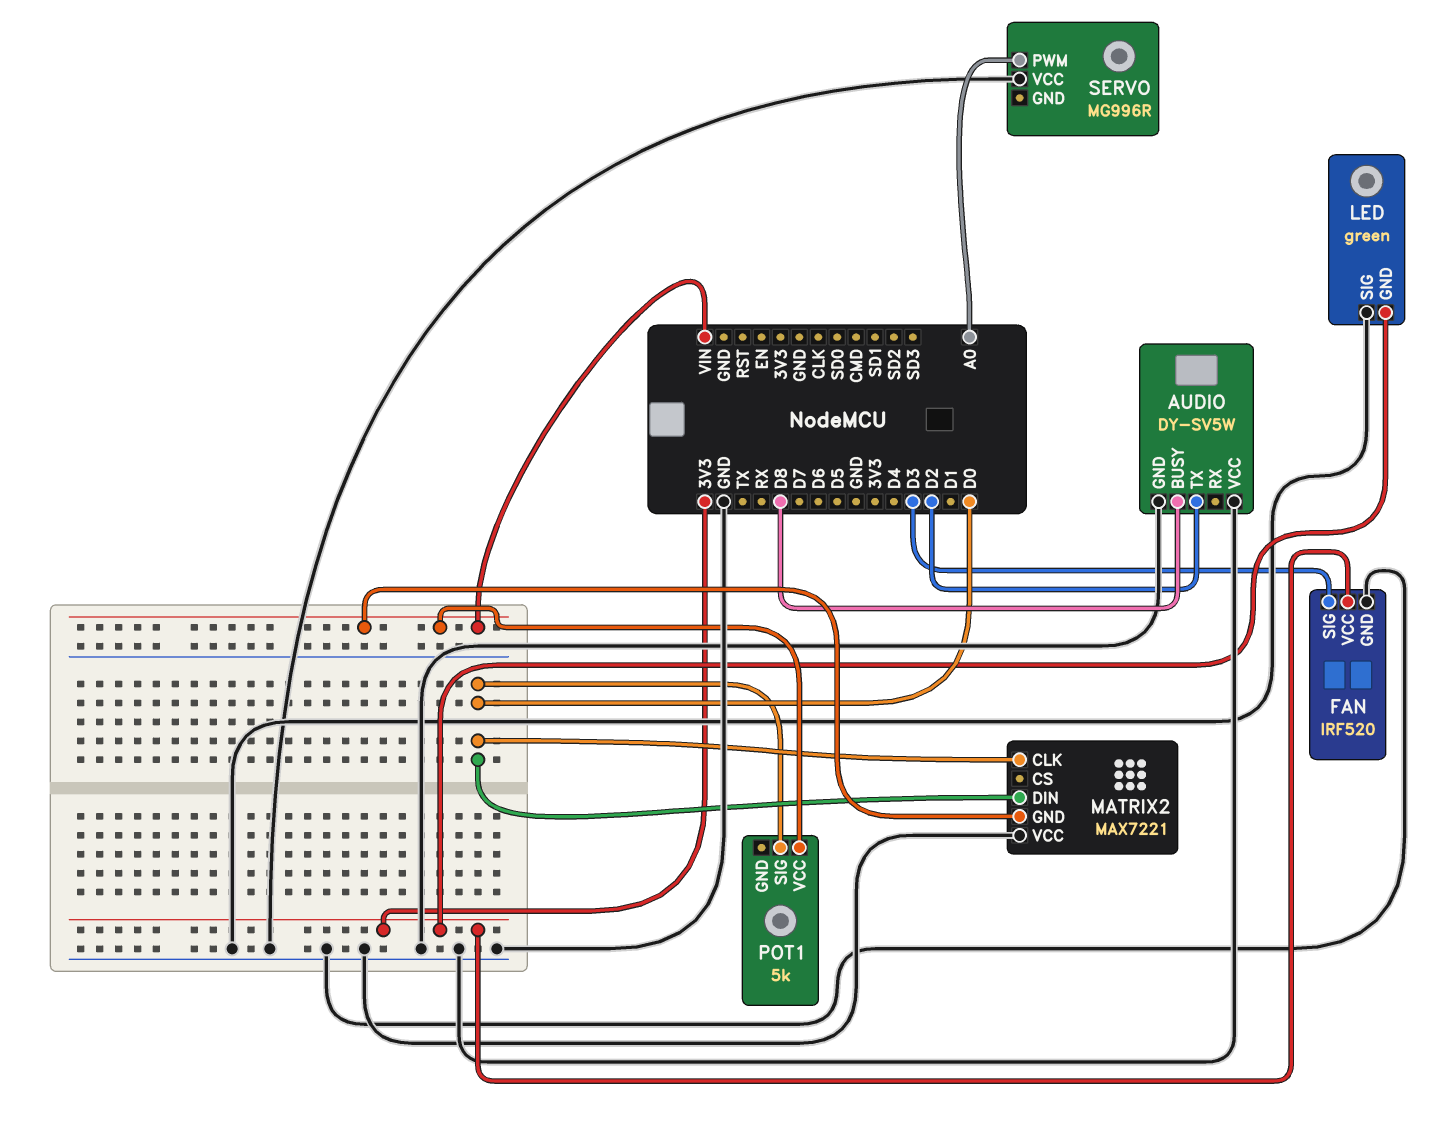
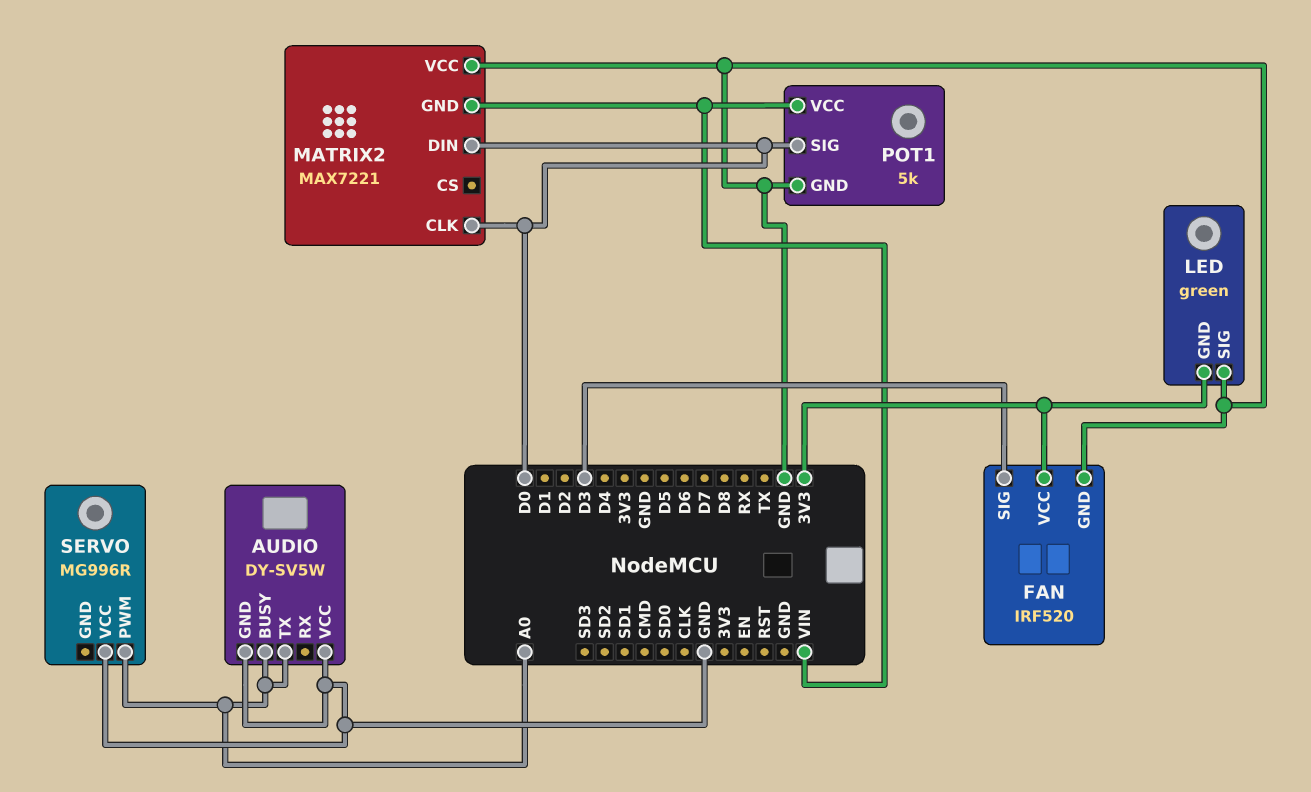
AUDIO pin BUSY: D8 -> A0
AUDIO pin TX: D2 -> A0
POT1 pin GND: none -> GND

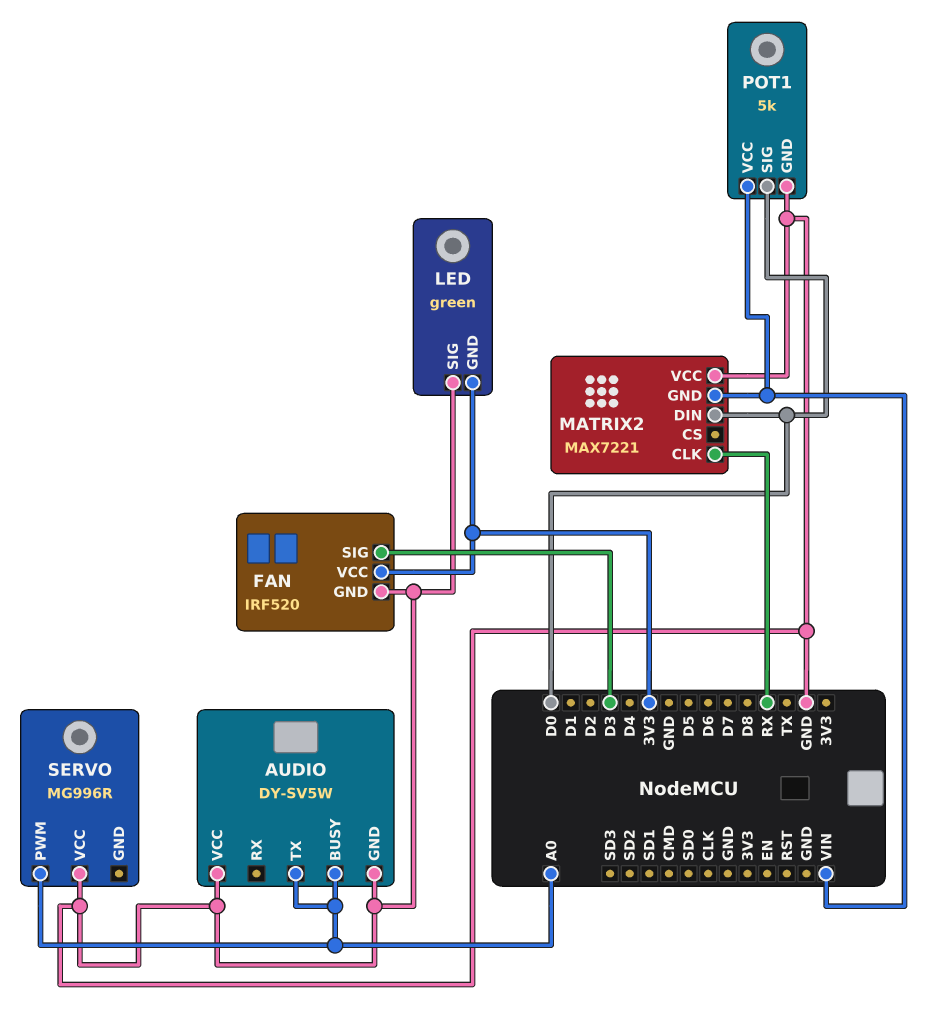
MATRIX2 pin CLK: D0 -> RX

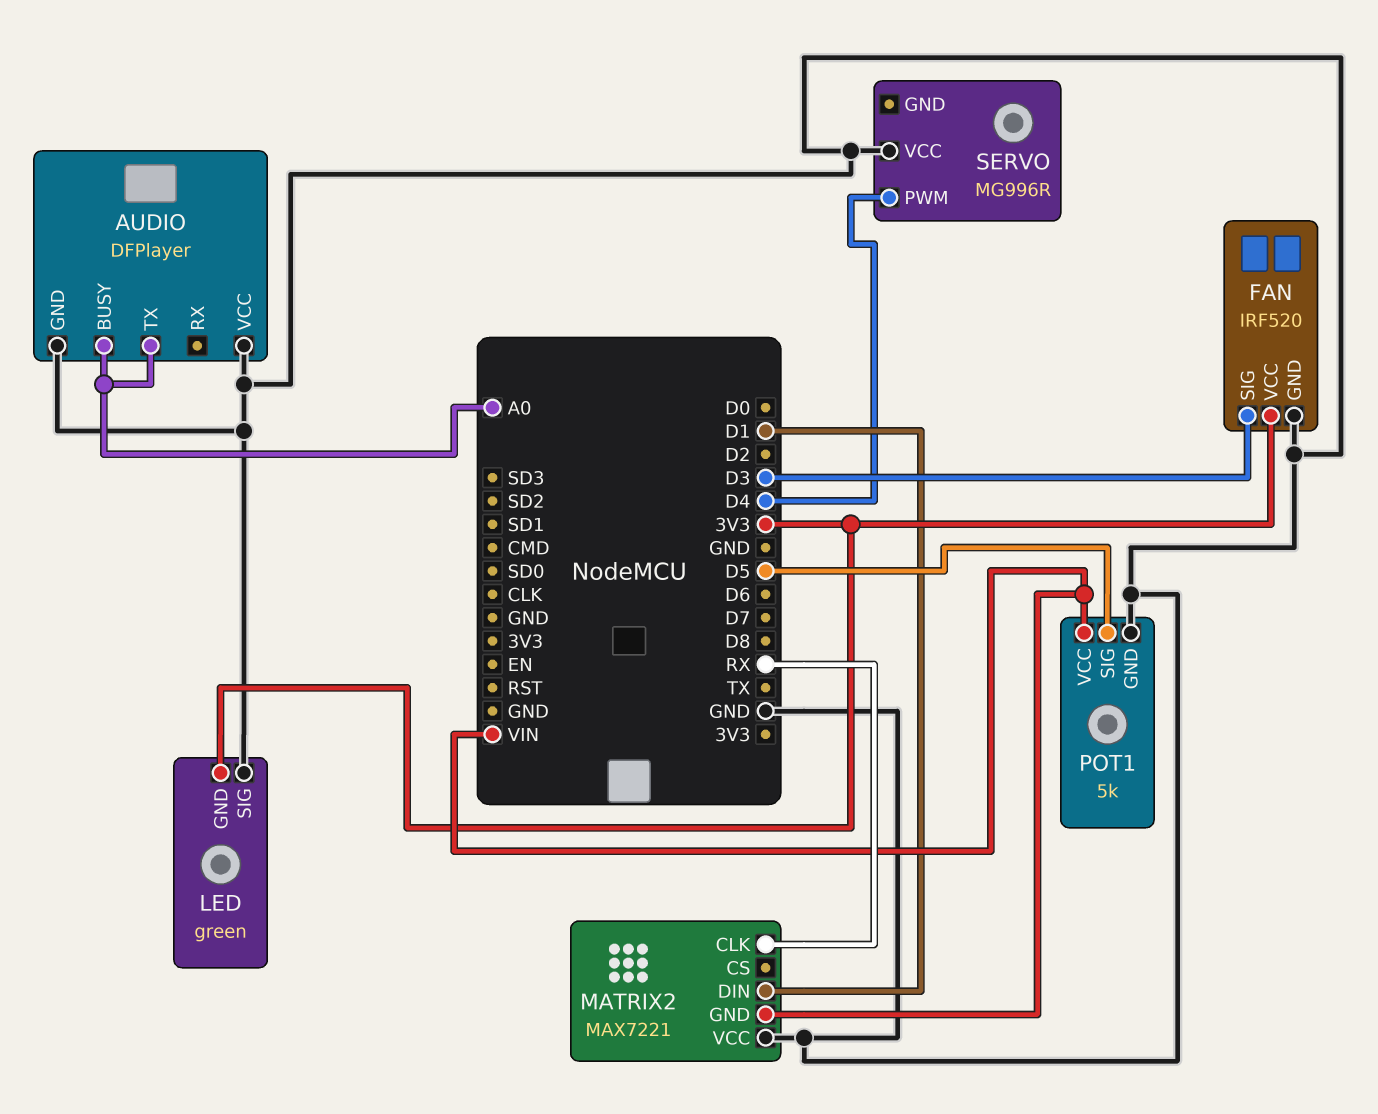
AUDIO: DY-SV5W -> DFPlayer
MATRIX2 pin DIN: D0 -> D1
POT1 pin SIG: D0 -> D5
SERVO pin PWM: A0 -> D4

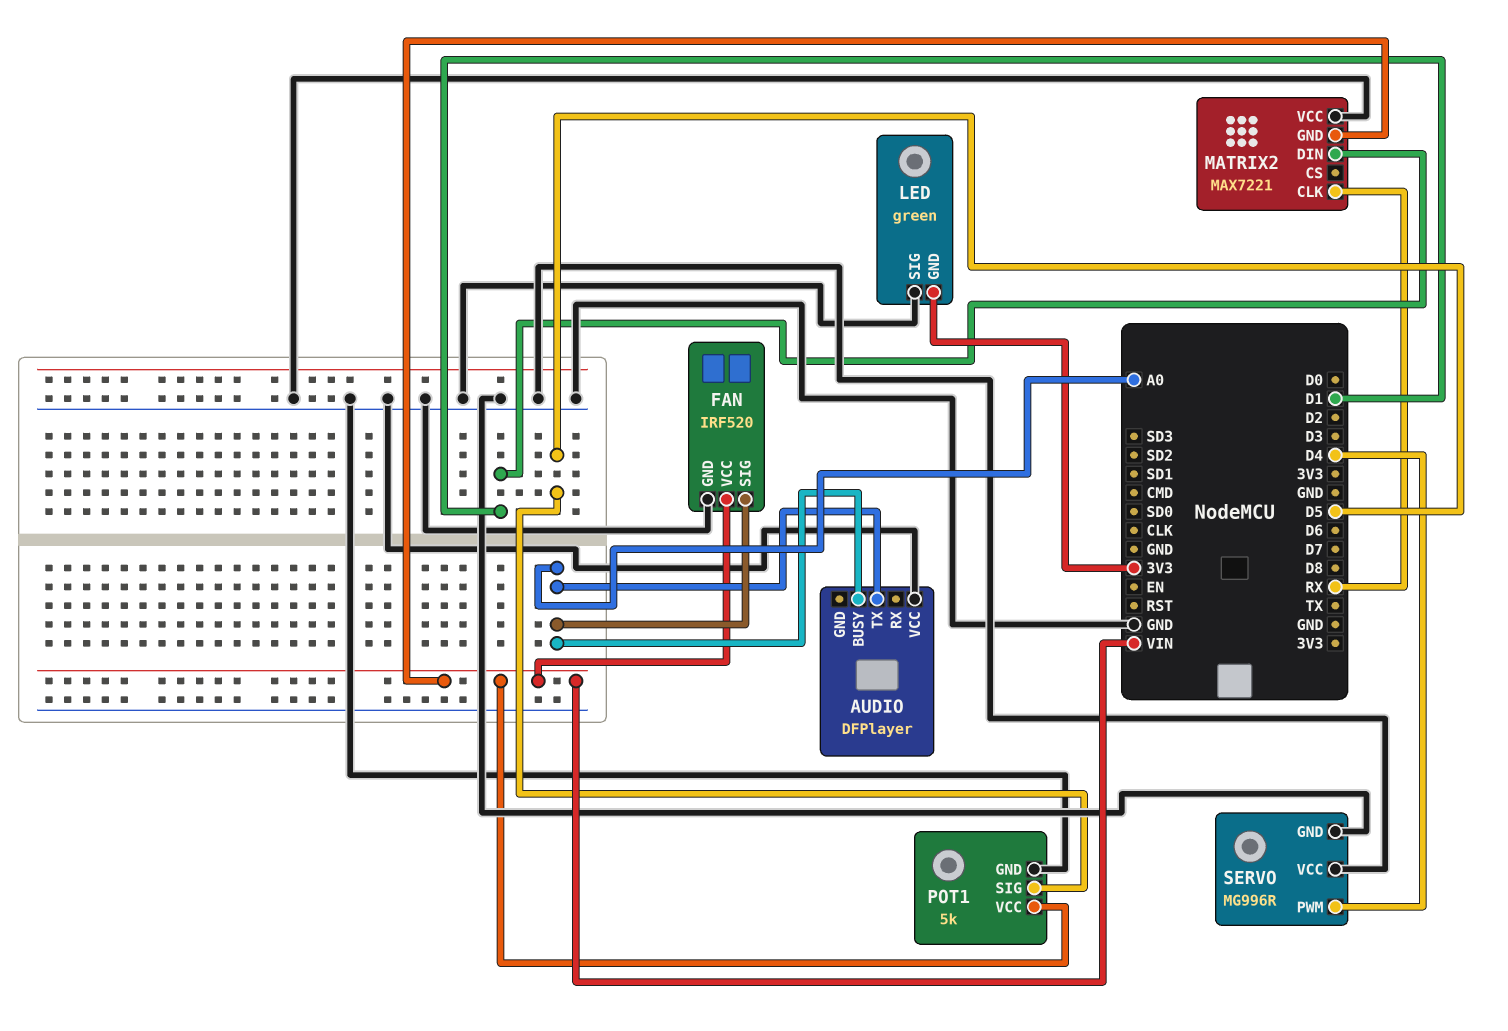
AUDIO pin GND: GND -> none
FAN pin SIG: D3 -> A0
FAN pin VCC: 3V3 -> VIN
SERVO pin GND: none -> GND

